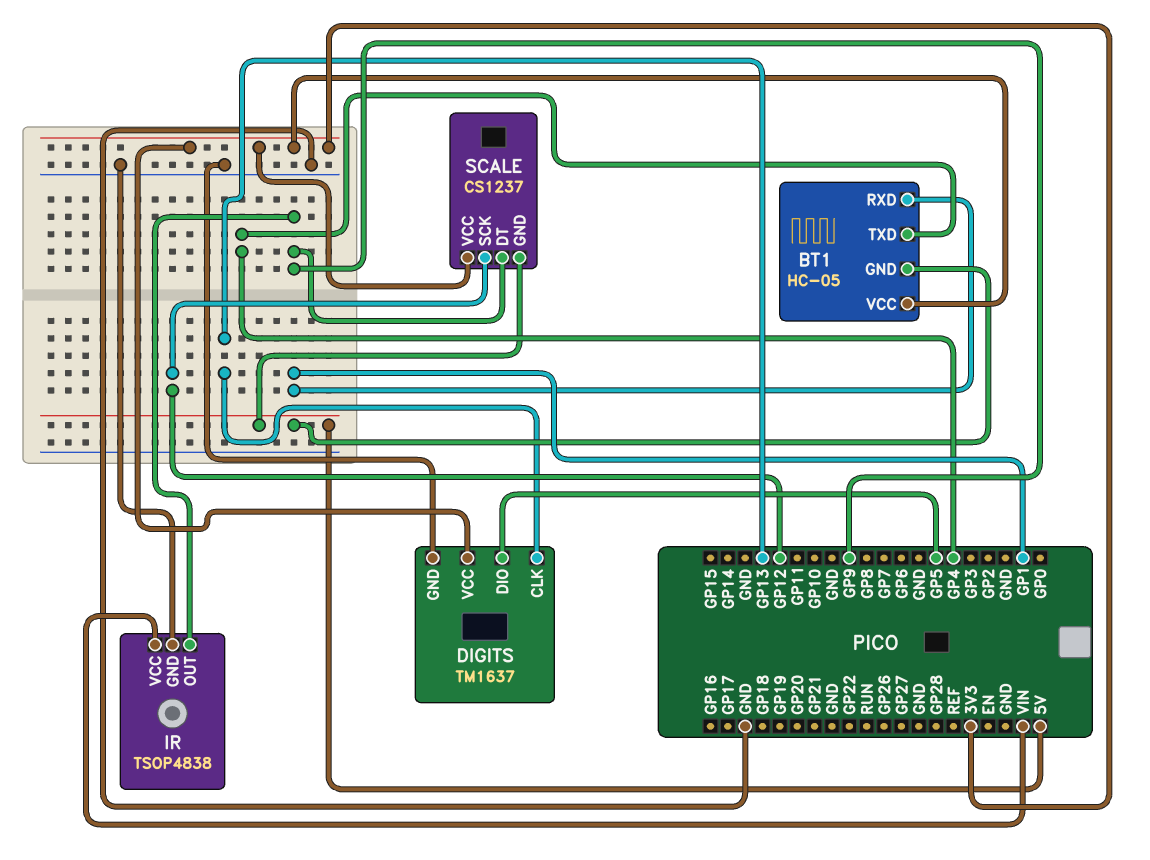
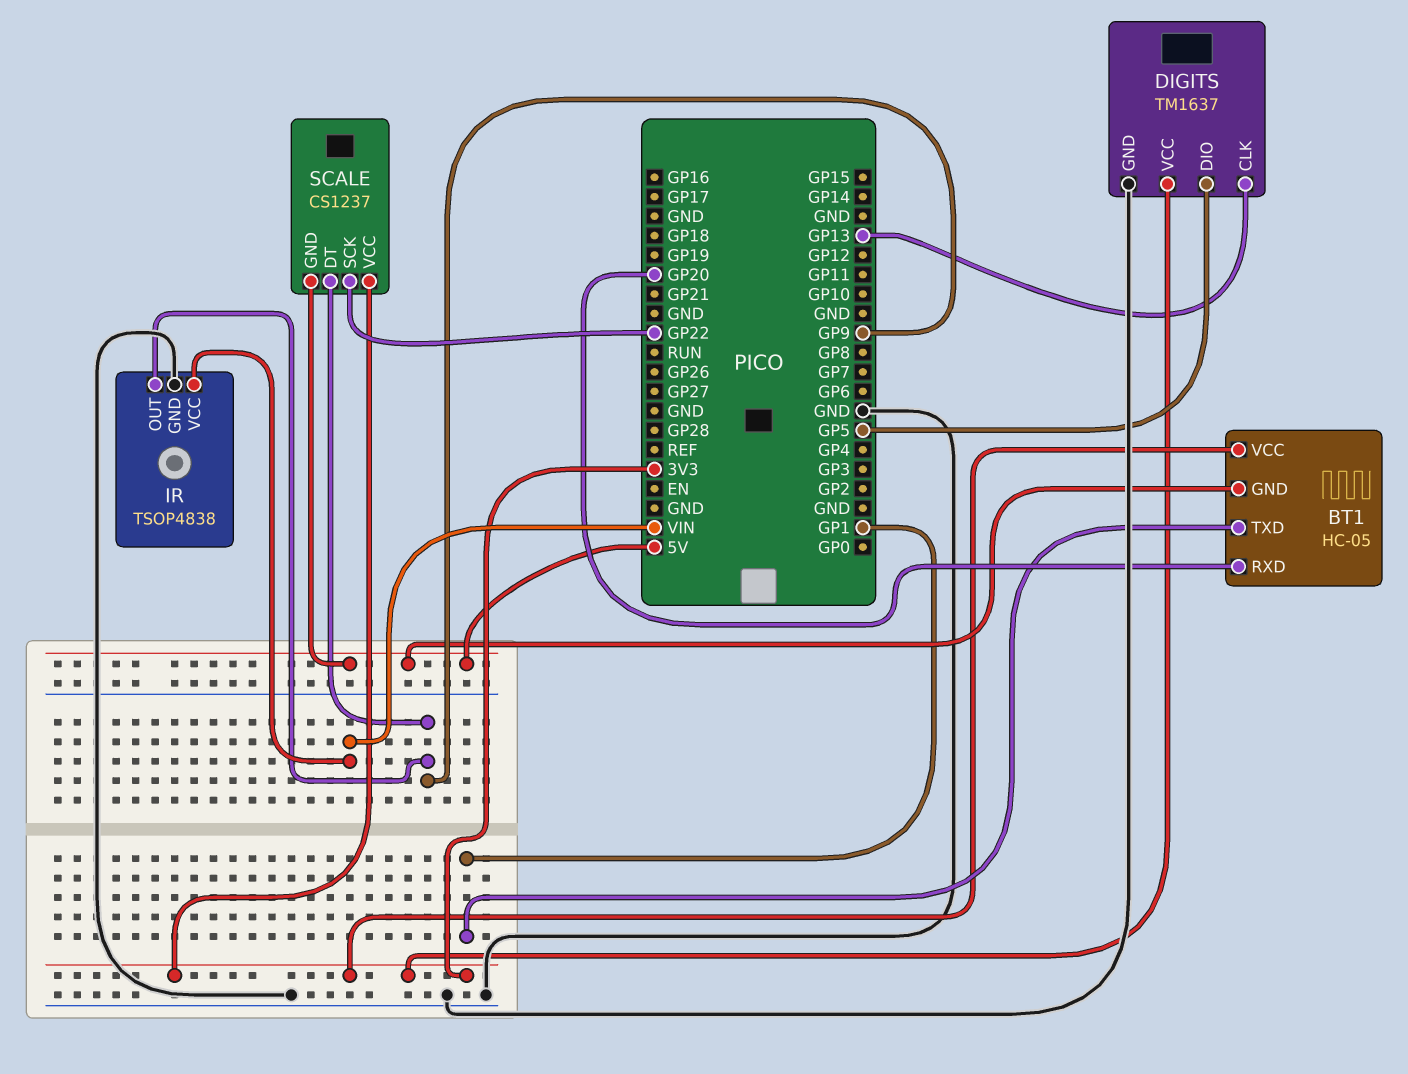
BT1 pin RXD: GP1 -> GP20
BT1 pin TXD: GP4 -> GP1
SCALE pin SCK: GP12 -> GP22

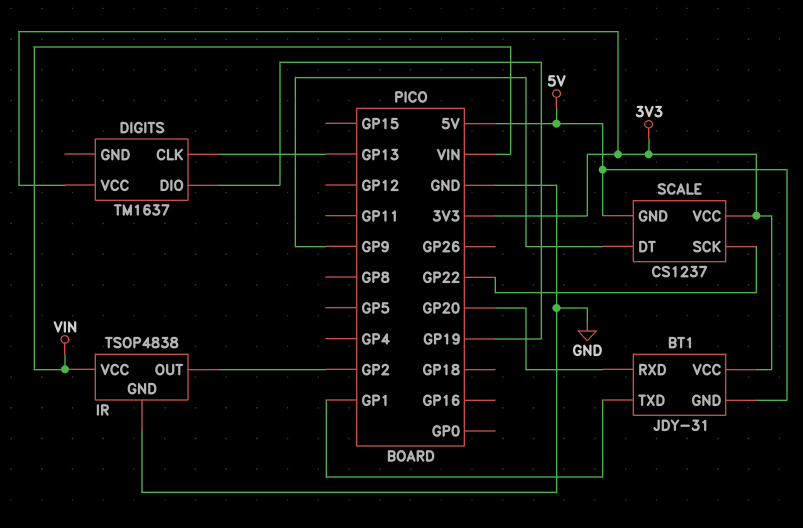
BT1: HC-05 -> JDY-31
DIGITS pin DIO: GP5 -> GP19
DIGITS pin GND: GND -> none
IR pin OUT: GP9 -> GP2

